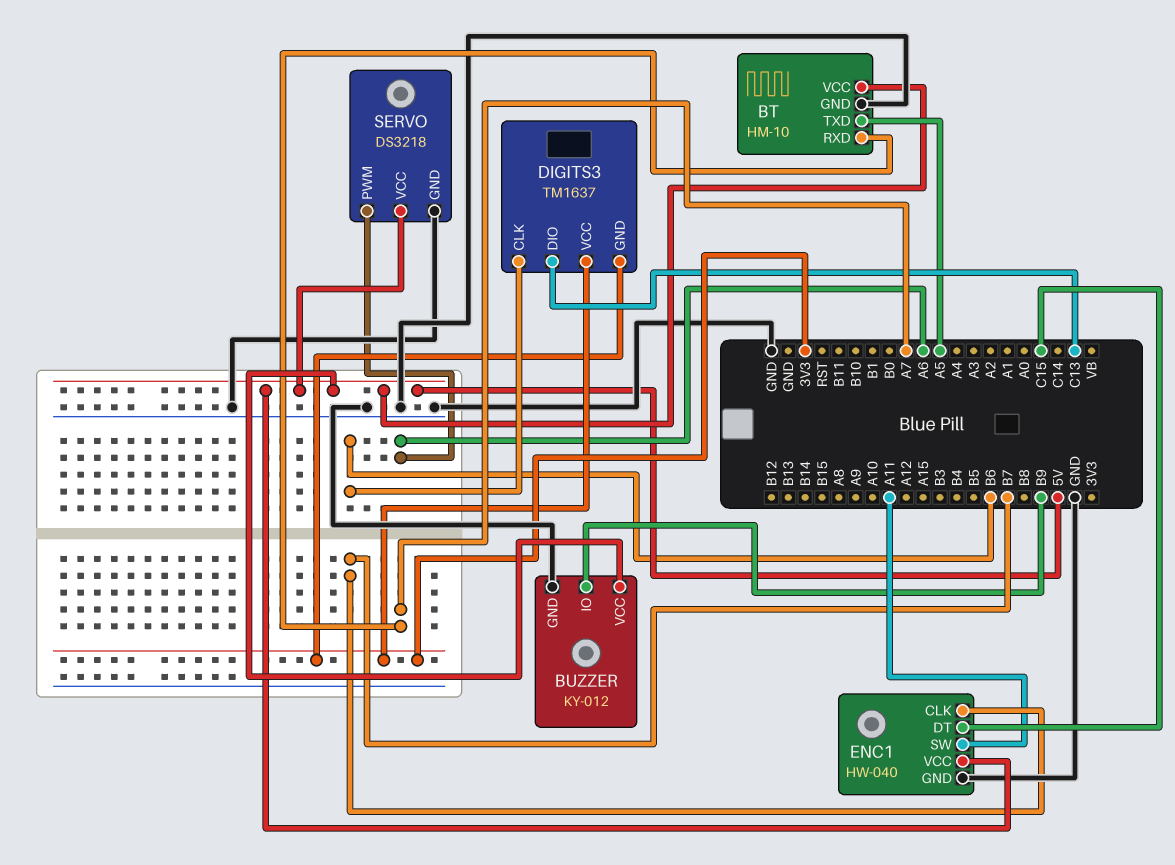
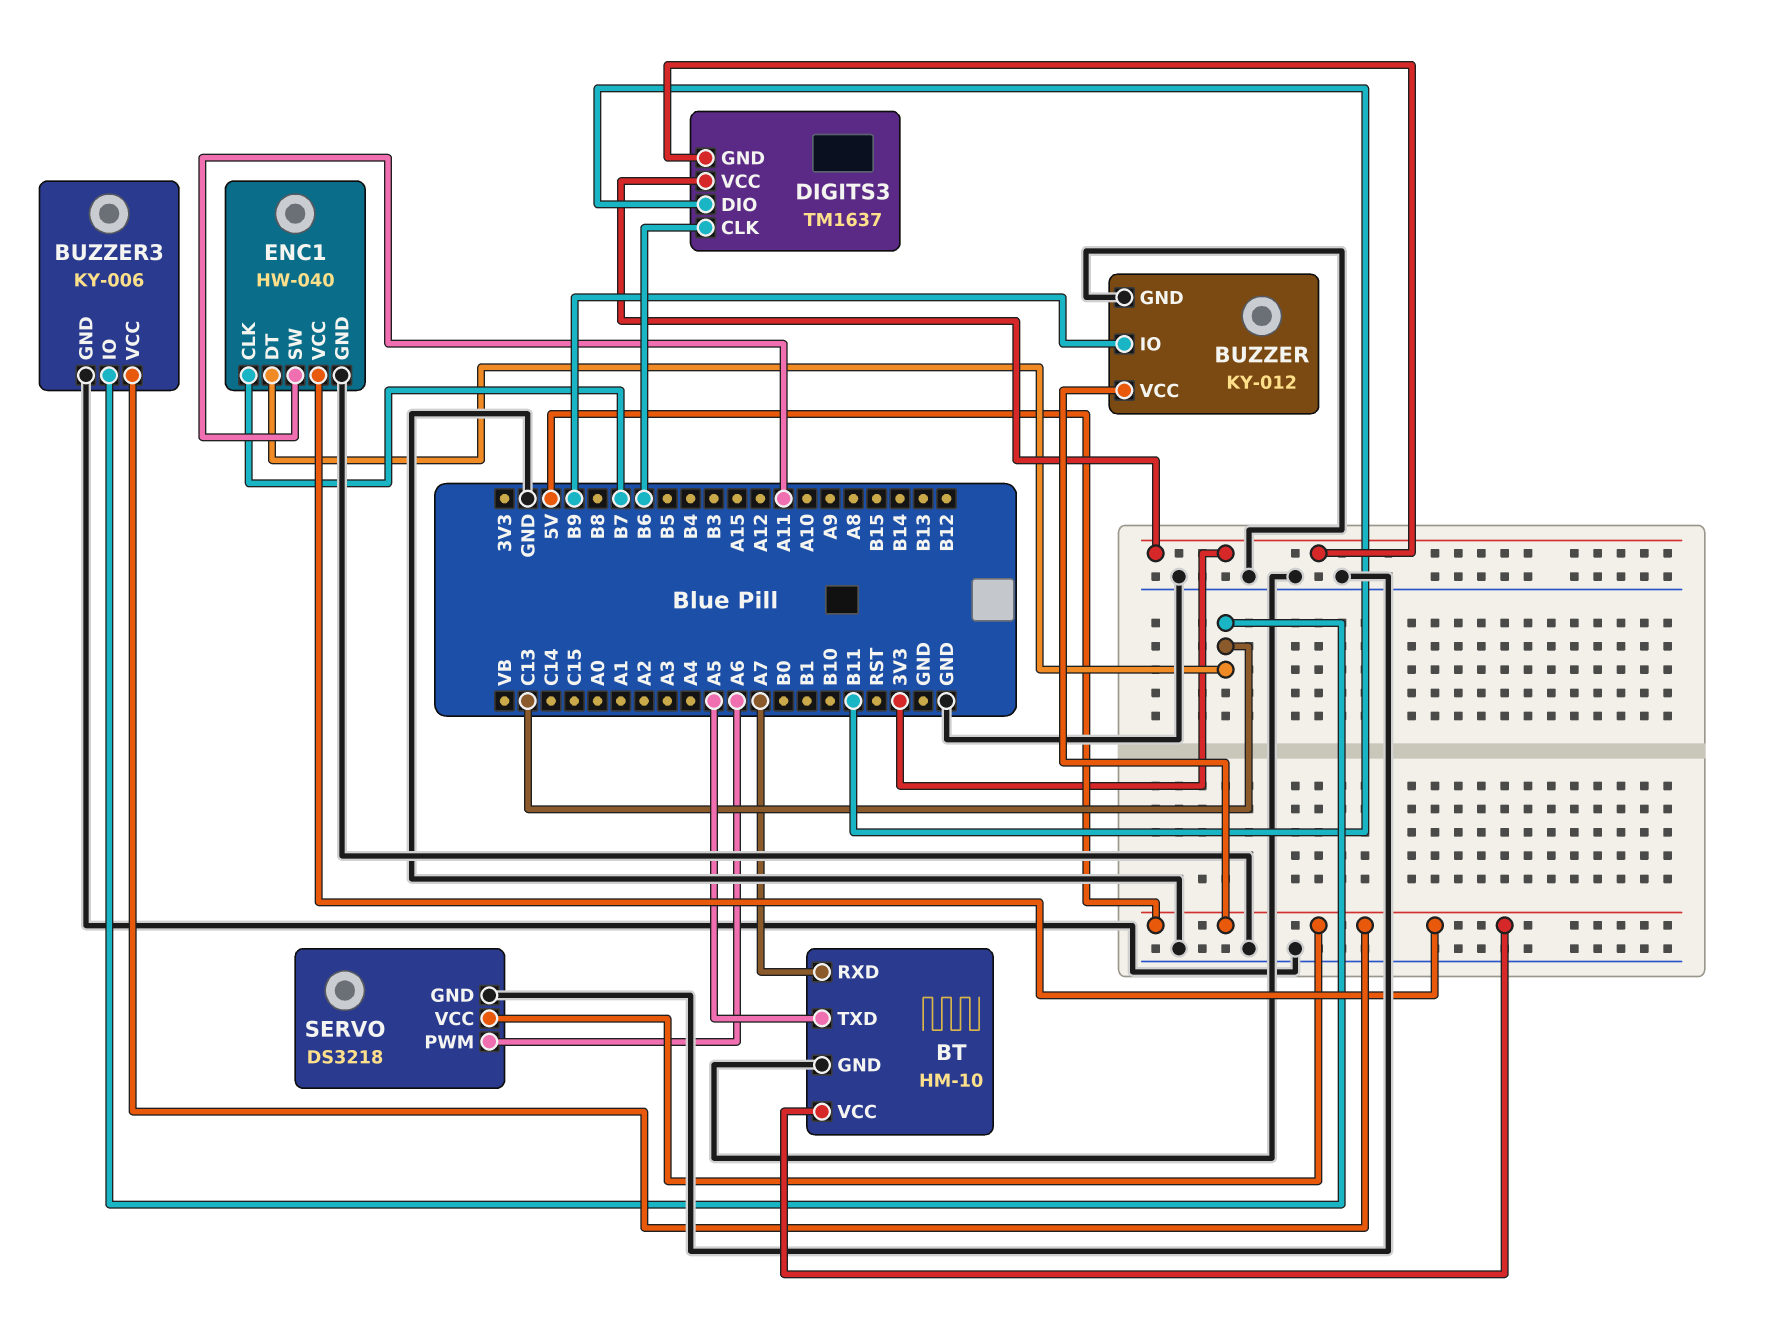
BUZZER3: none -> KY-006
BUZZER3 pin GND: none -> GND
BUZZER3 pin IO: none -> C13
BUZZER3 pin VCC: none -> 5V
DIGITS3 pin DIO: C13 -> B11
ENC1 pin DT: C15 -> C13

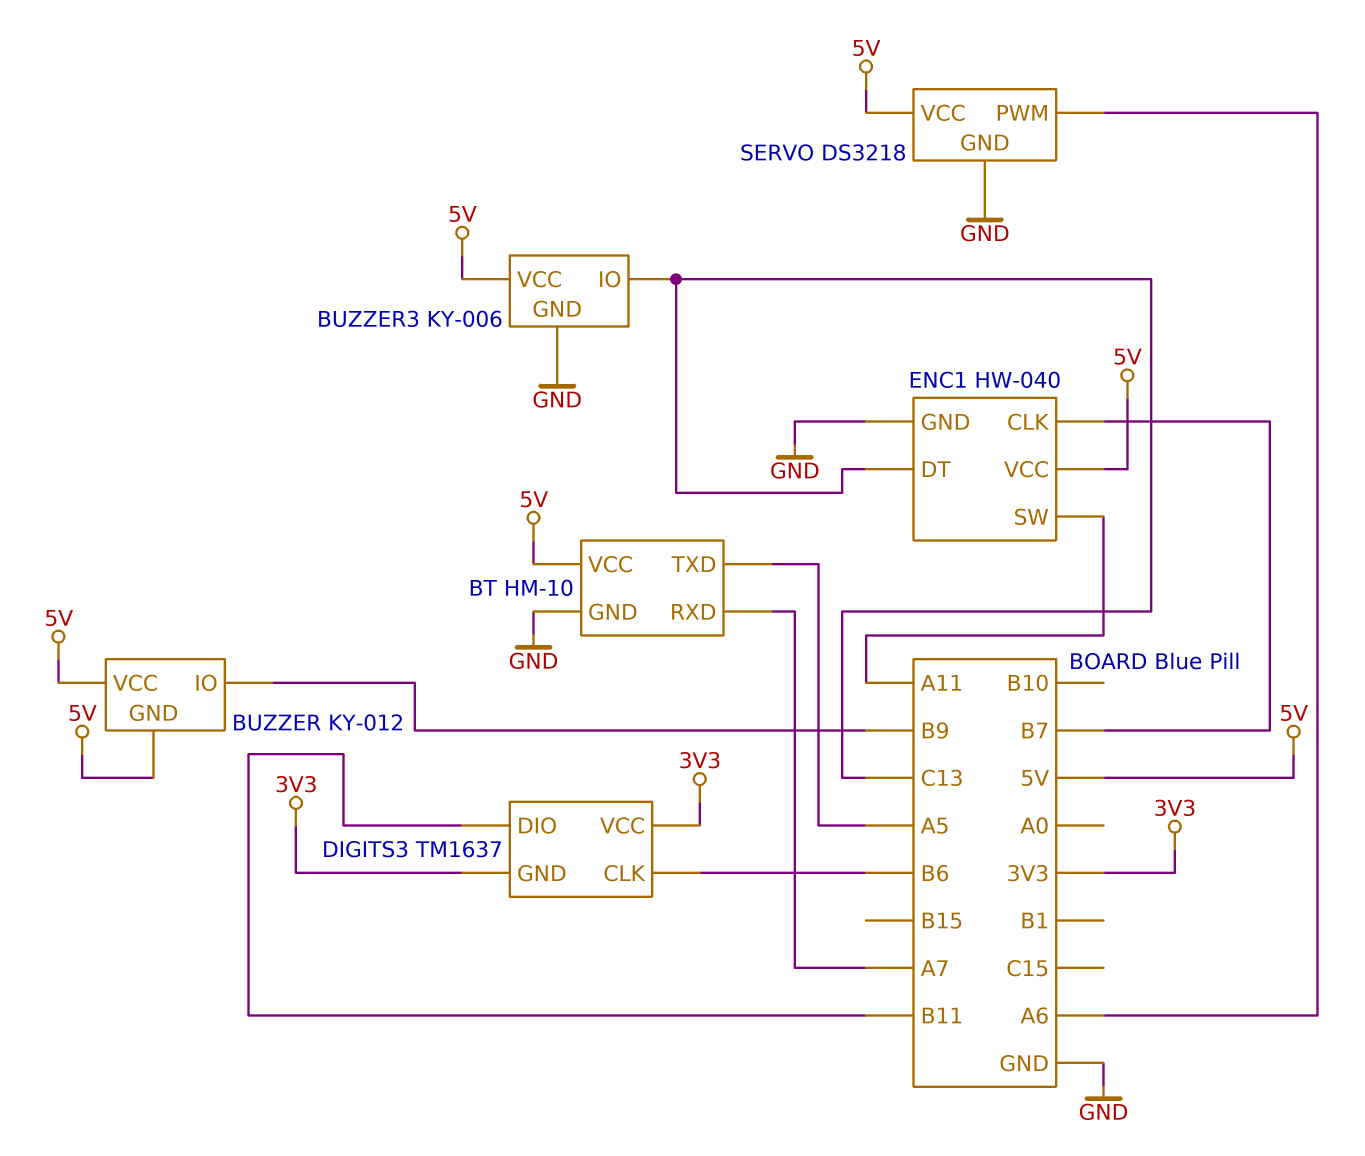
BUZZER pin GND: GND -> 5V

